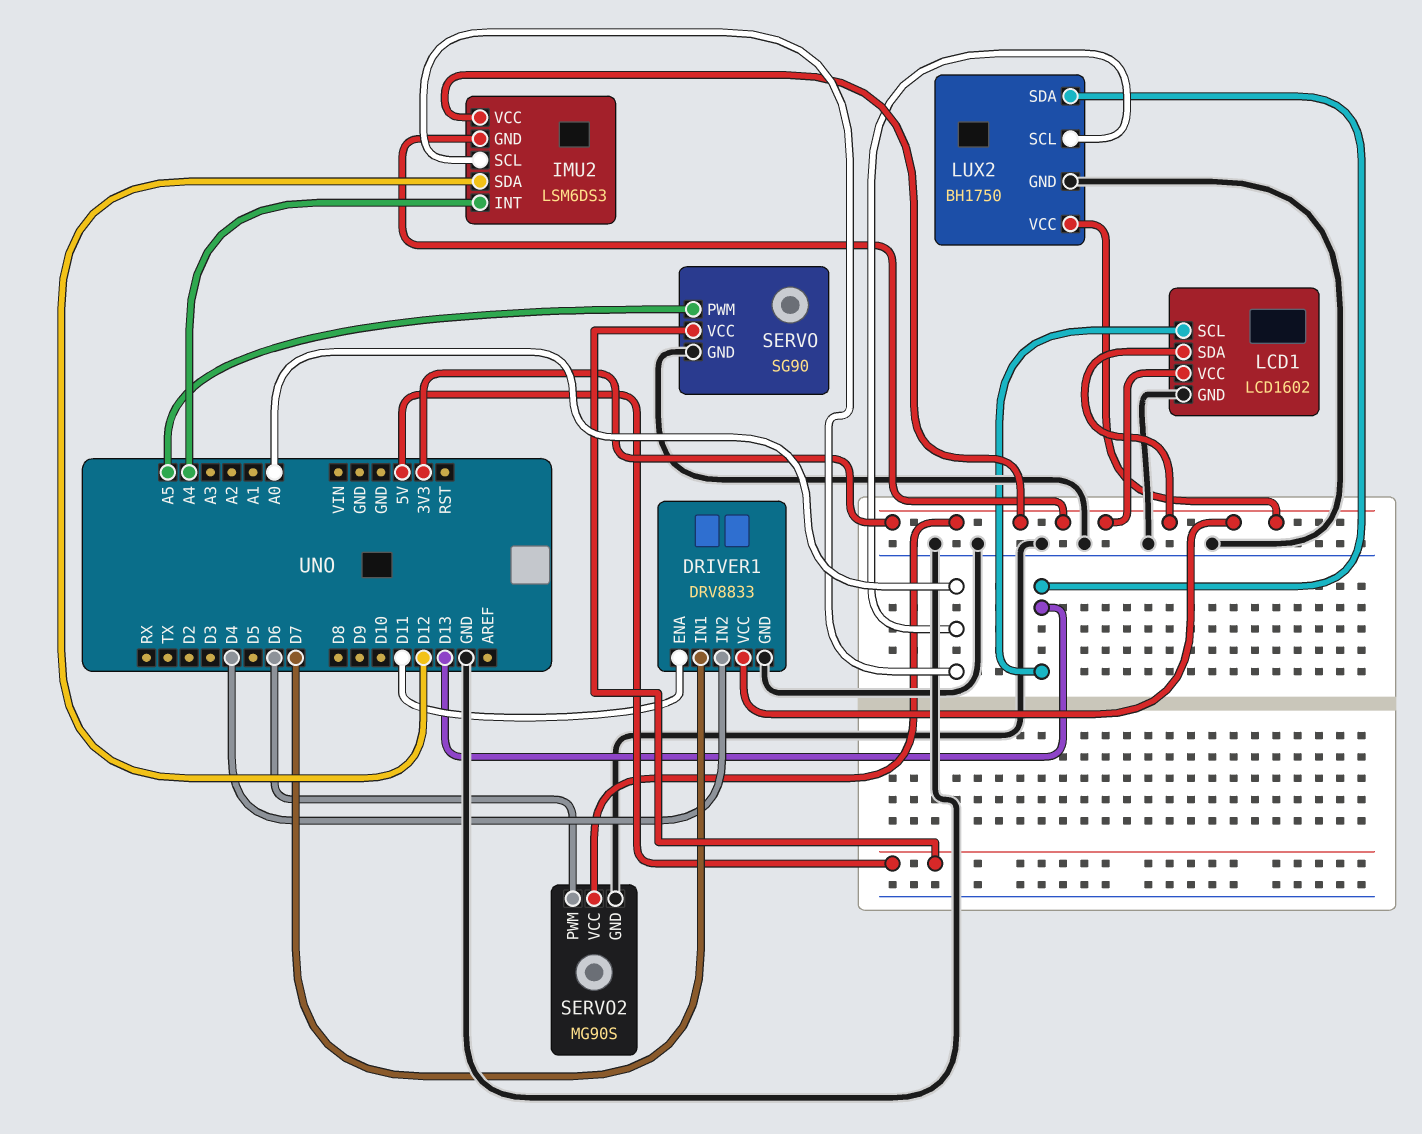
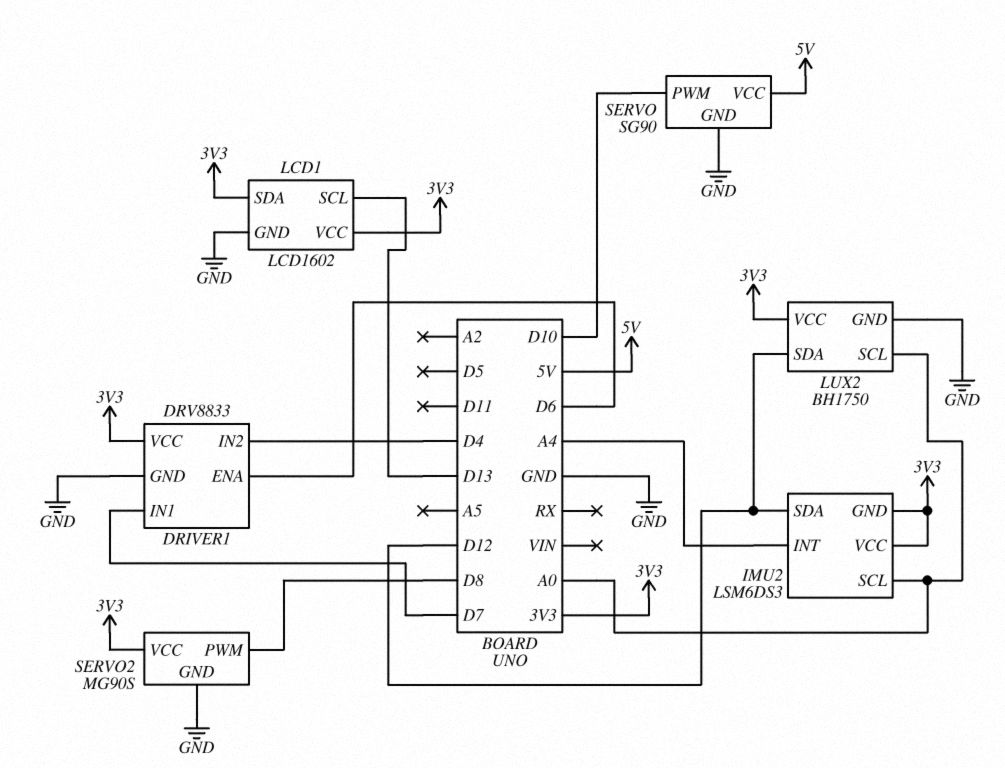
DRIVER1 pin ENA: D11 -> D6
LUX2 pin SDA: D13 -> D12
SERVO pin PWM: A5 -> D10
SERVO2 pin PWM: D6 -> D8

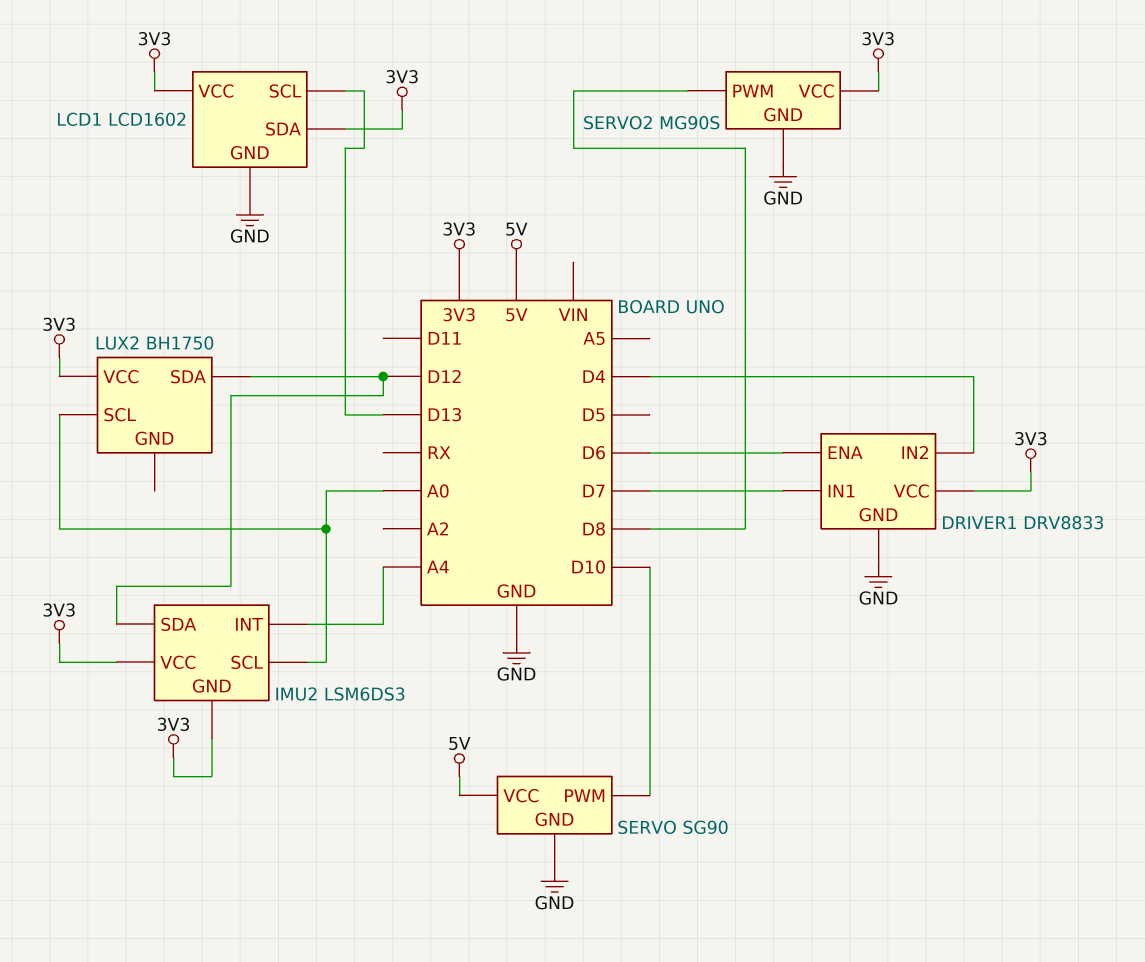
LUX2 pin GND: GND -> none

